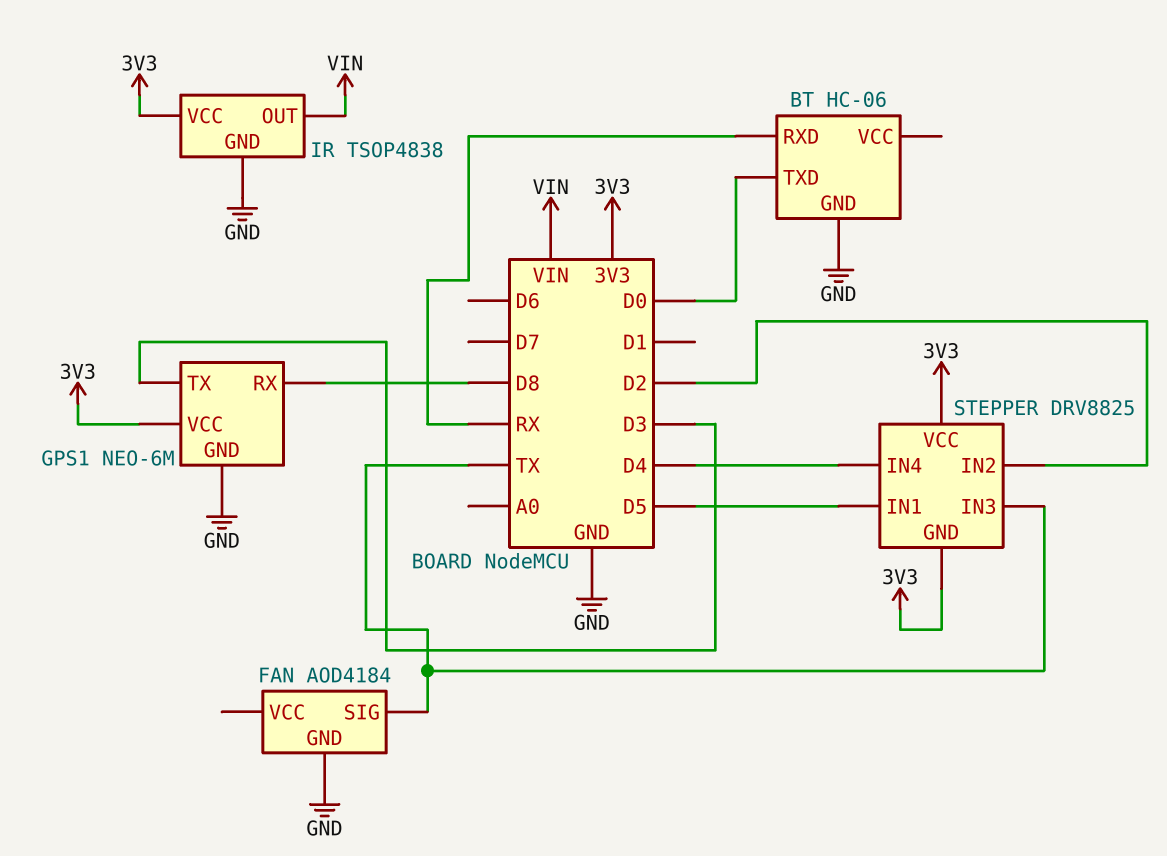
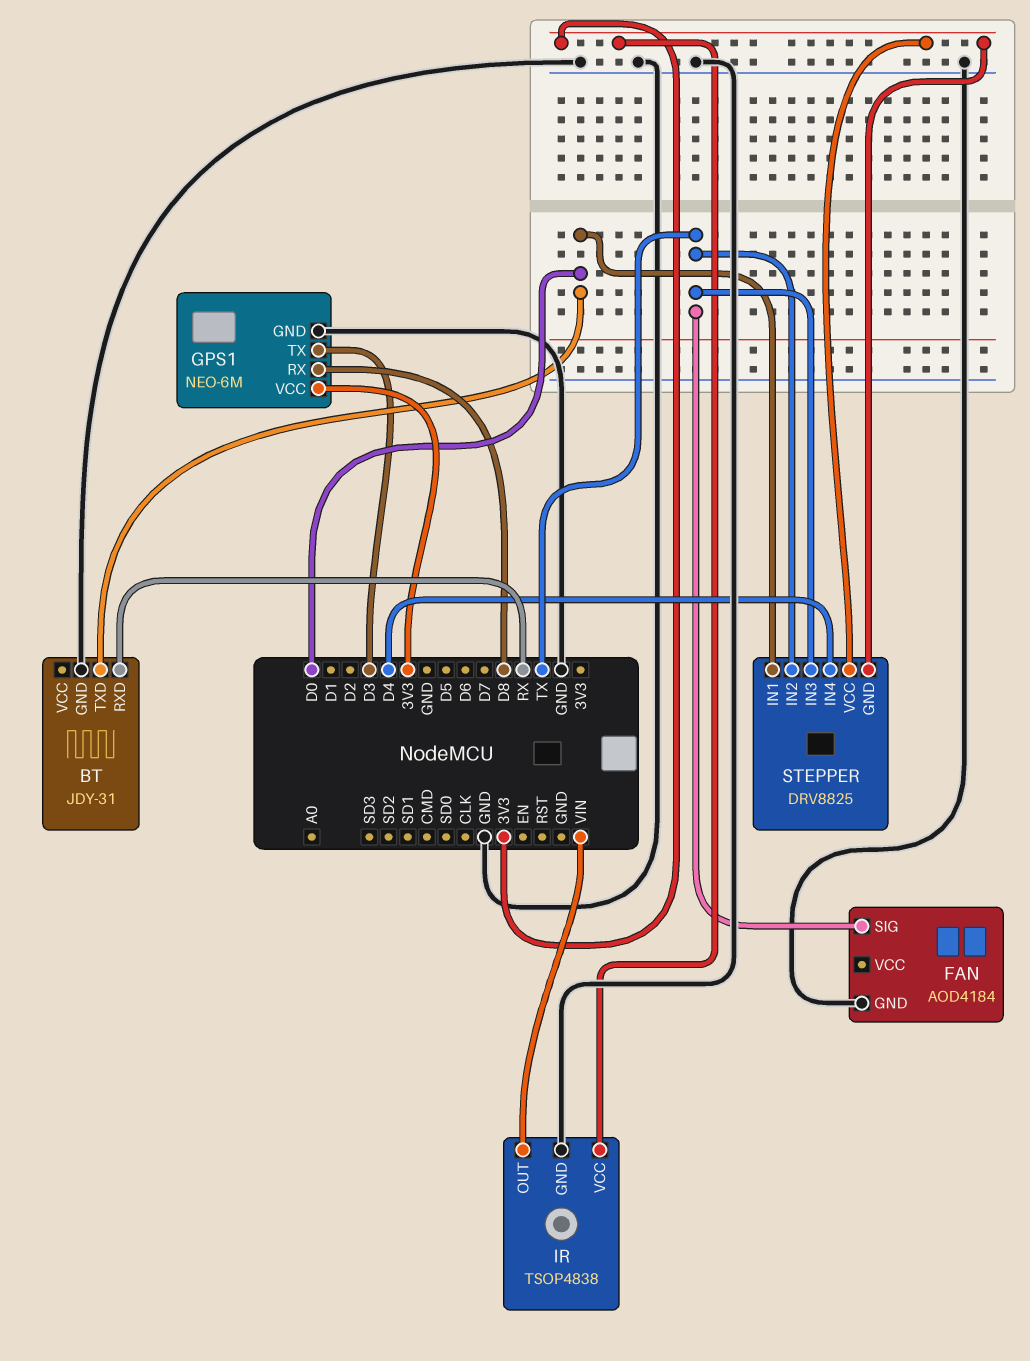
BT: HC-06 -> JDY-31
STEPPER pin IN1: D5 -> D0
STEPPER pin IN2: D2 -> TX

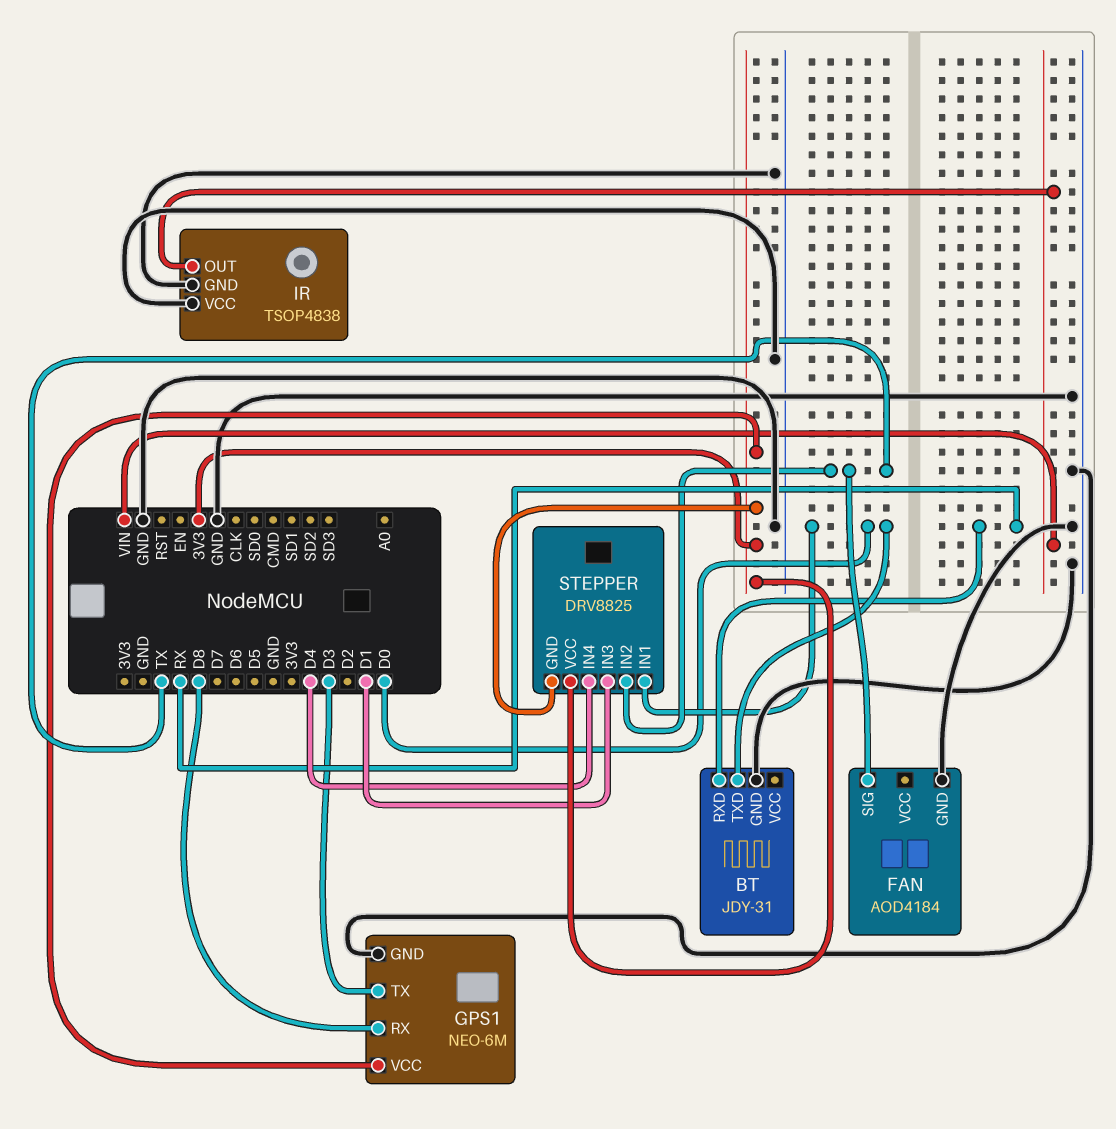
IR pin VCC: 3V3 -> GND
STEPPER pin IN3: TX -> D1

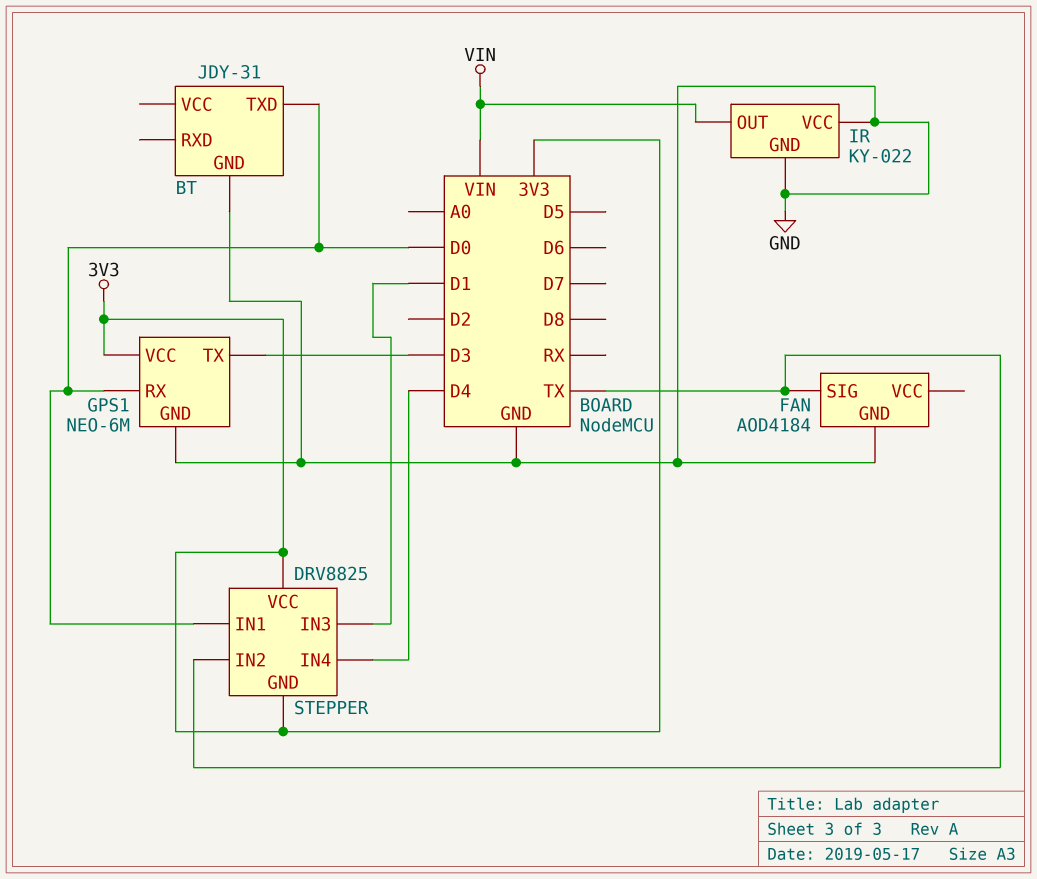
BT pin RXD: RX -> none
GPS1 pin RX: D8 -> D0
IR: TSOP4838 -> KY-022

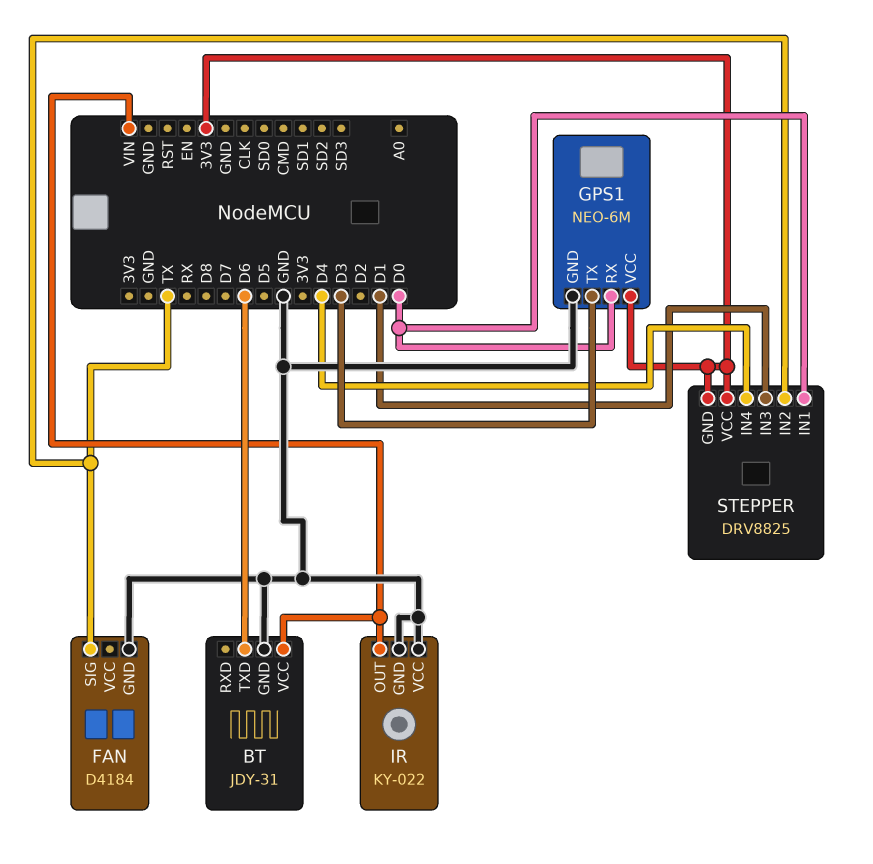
BT pin TXD: D0 -> D6
BT pin VCC: none -> VIN
FAN: AOD4184 -> D4184

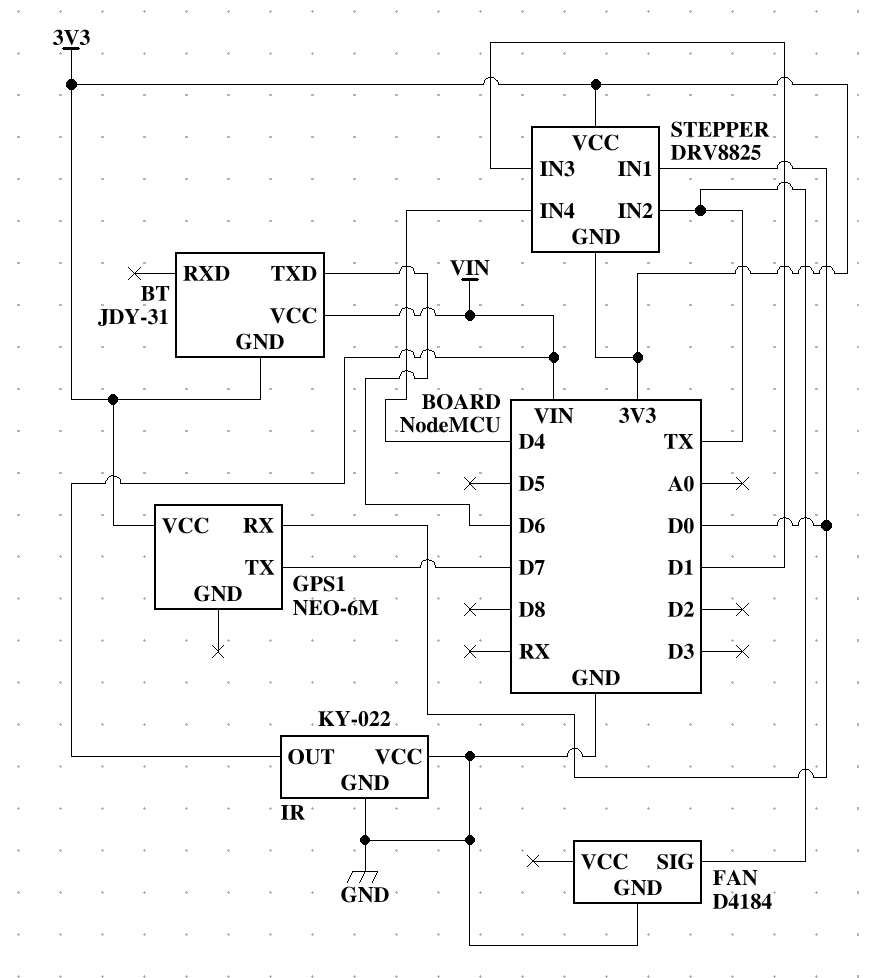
BT pin GND: GND -> 3V3
GPS1 pin GND: GND -> none
GPS1 pin TX: D3 -> D7

